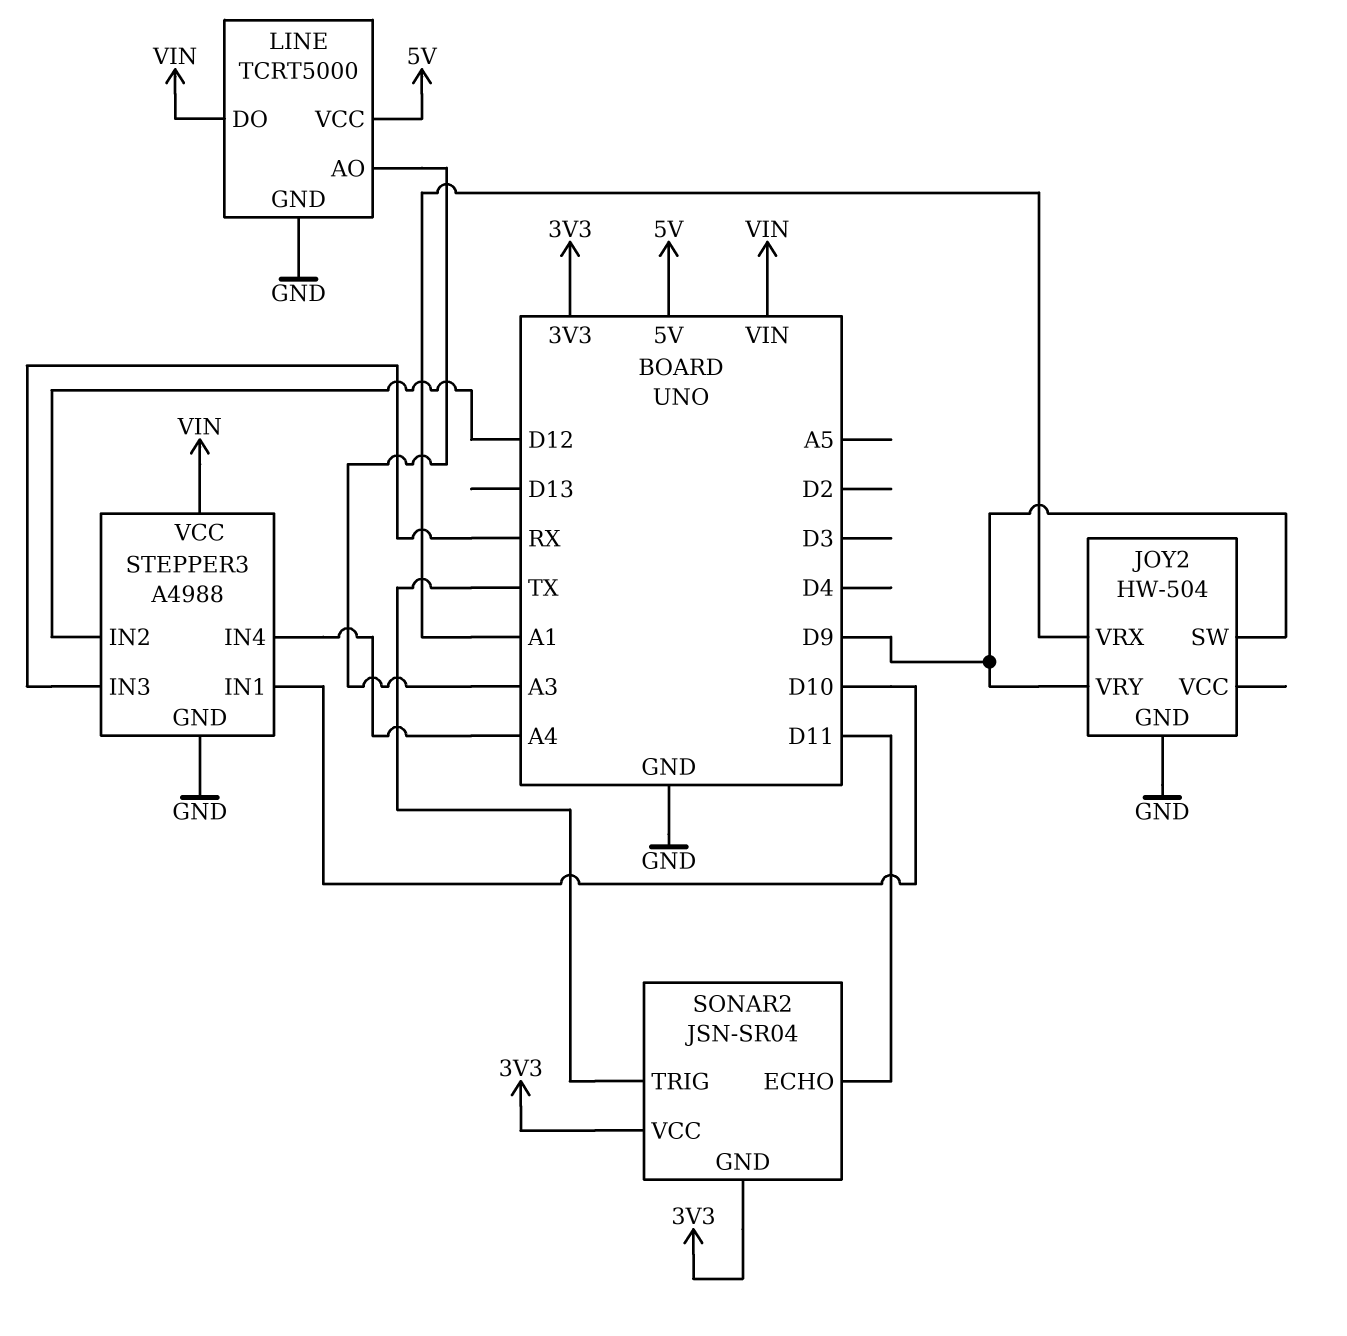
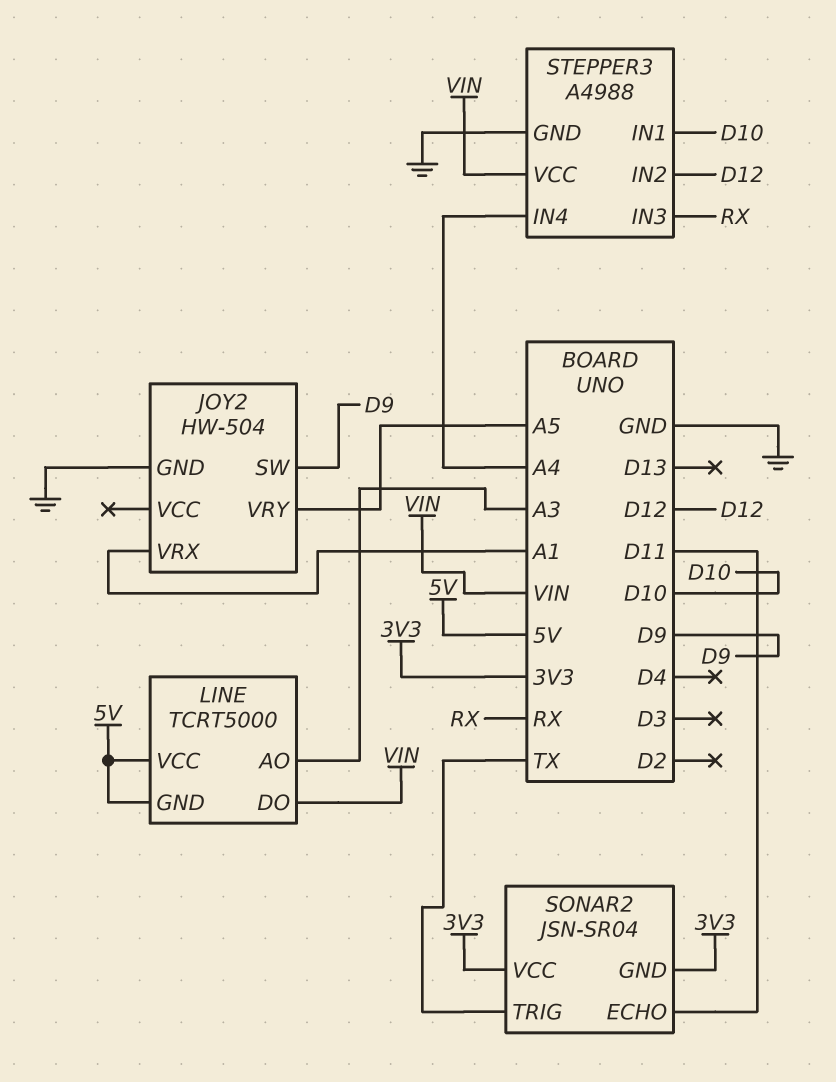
JOY2 pin VRY: D9 -> A5
LINE pin GND: GND -> 5V

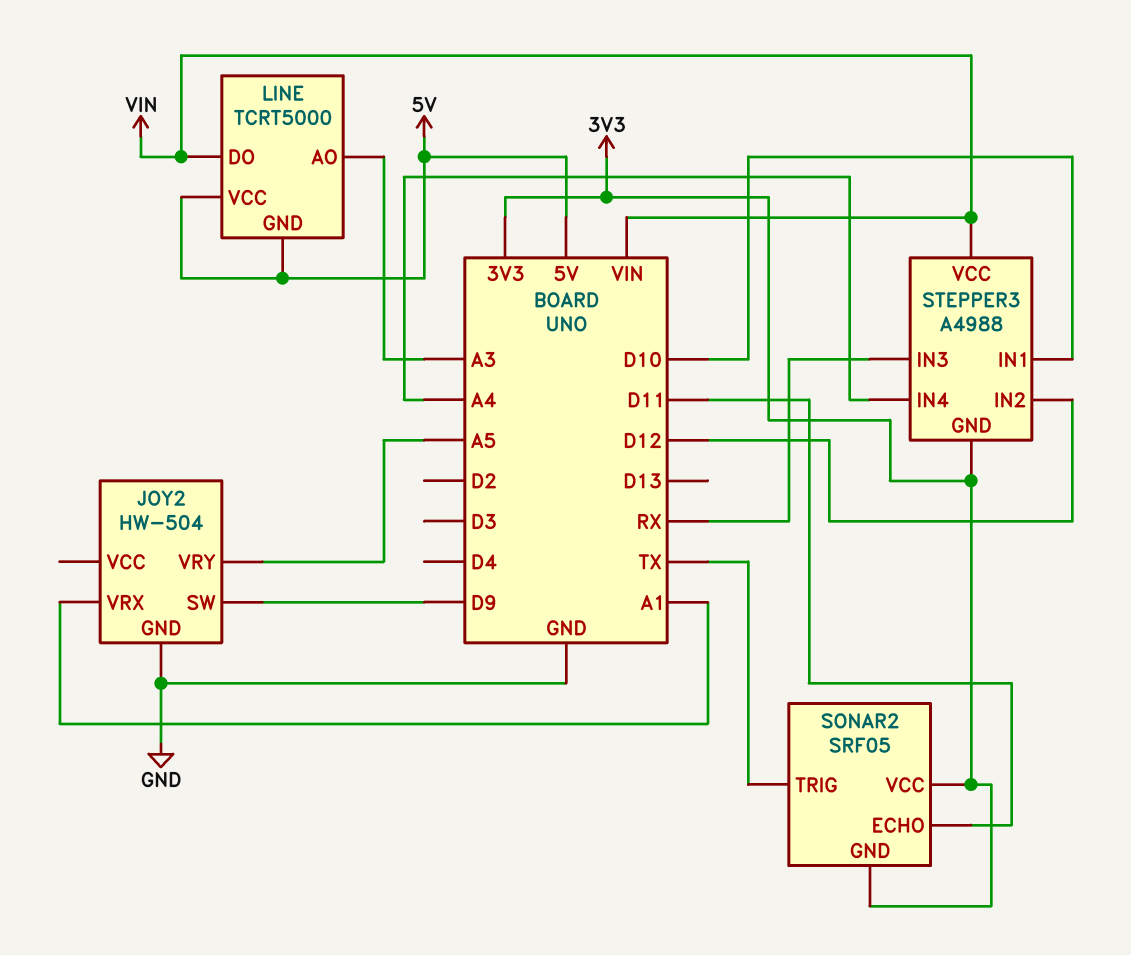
SONAR2: JSN-SR04 -> SRF05
STEPPER3 pin GND: GND -> 3V3

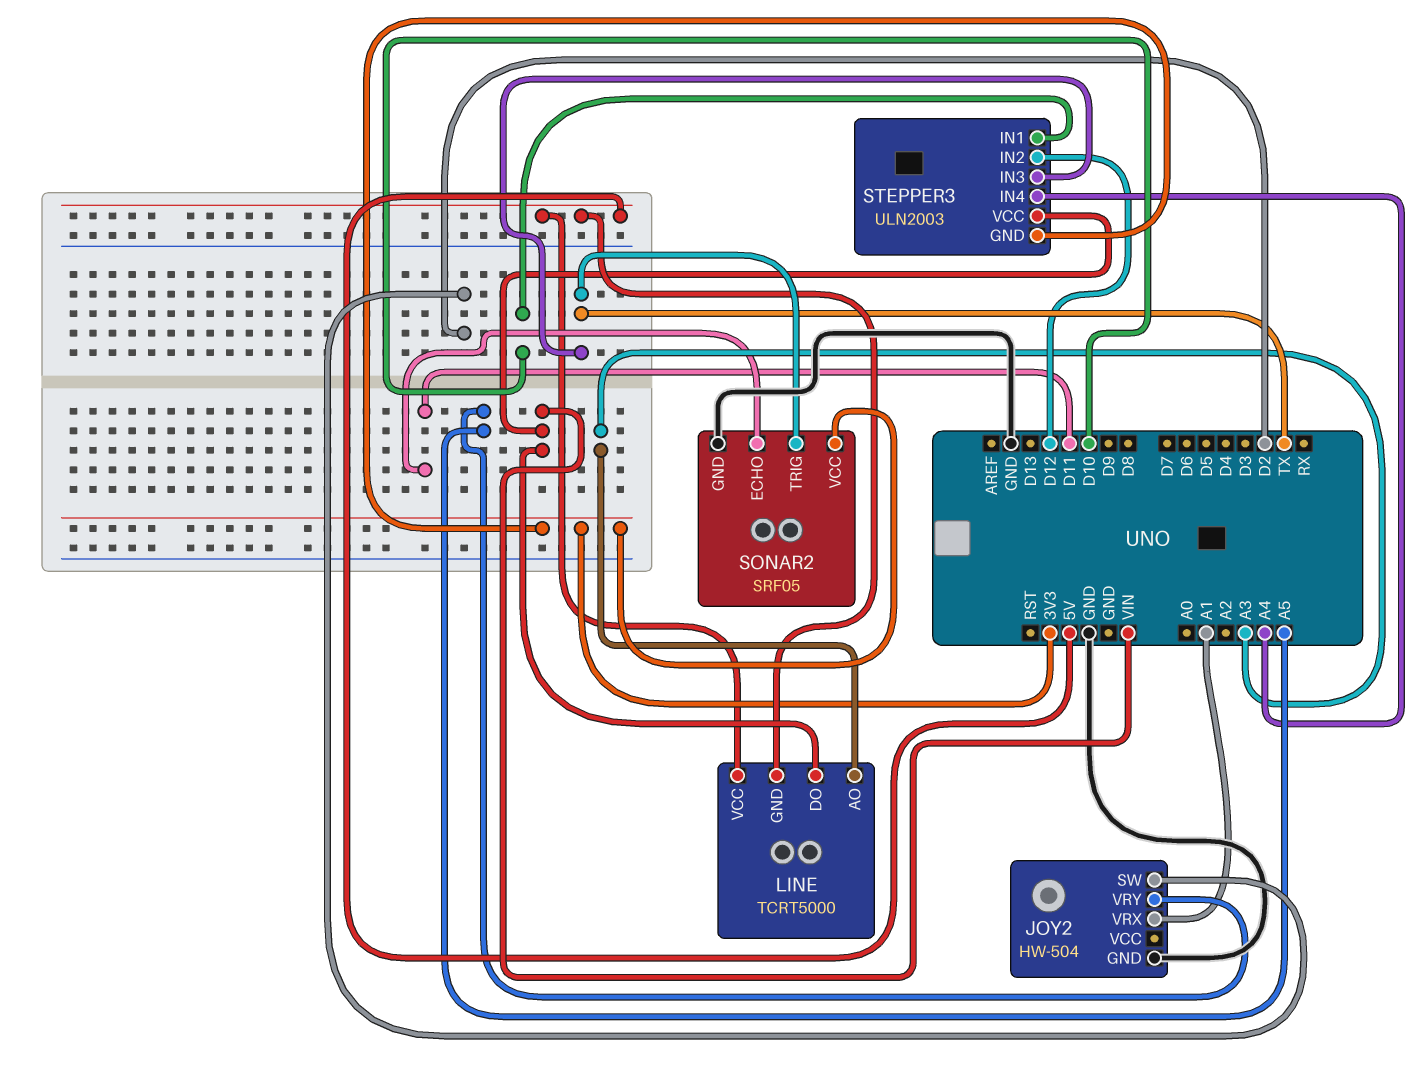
JOY2 pin SW: D9 -> D2
SONAR2 pin GND: 3V3 -> GND
STEPPER3: A4988 -> ULN2003
STEPPER3 pin IN3: RX -> TX

